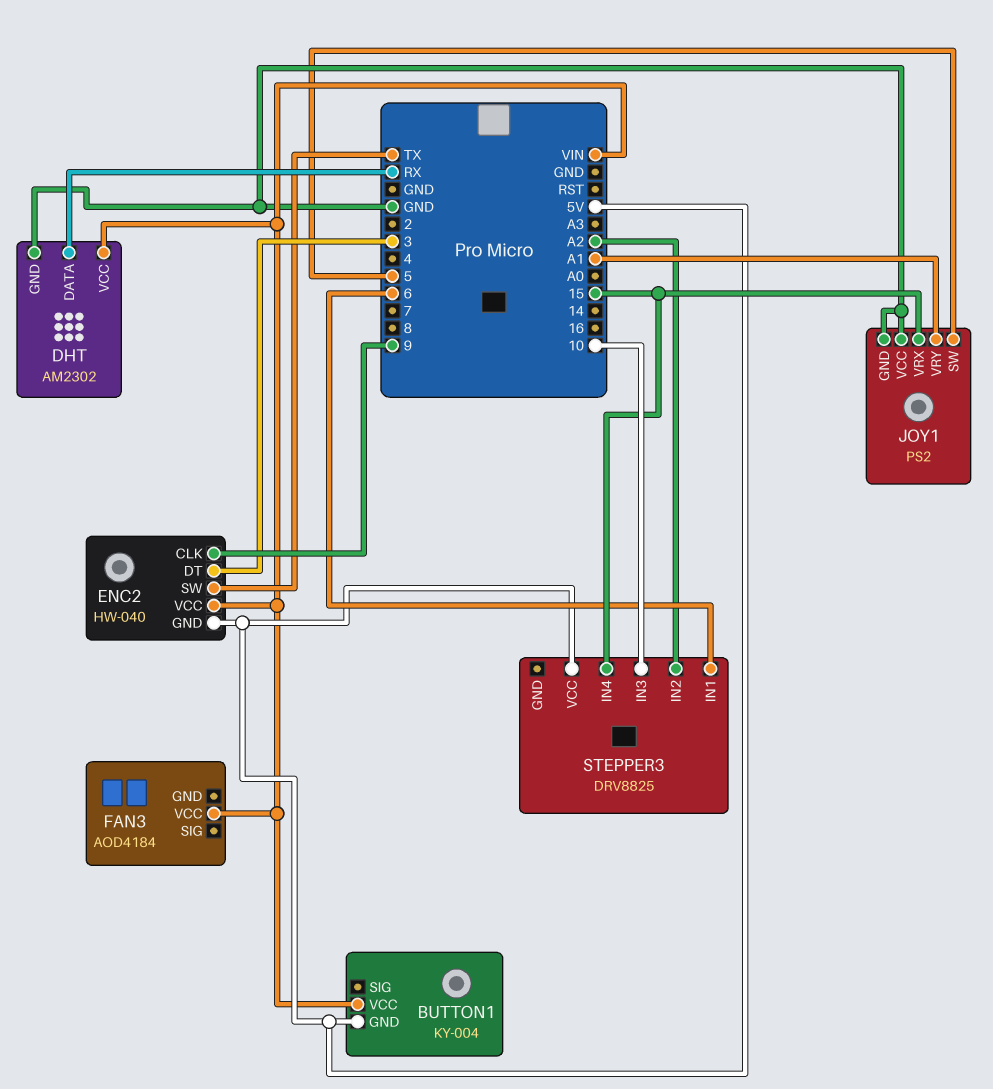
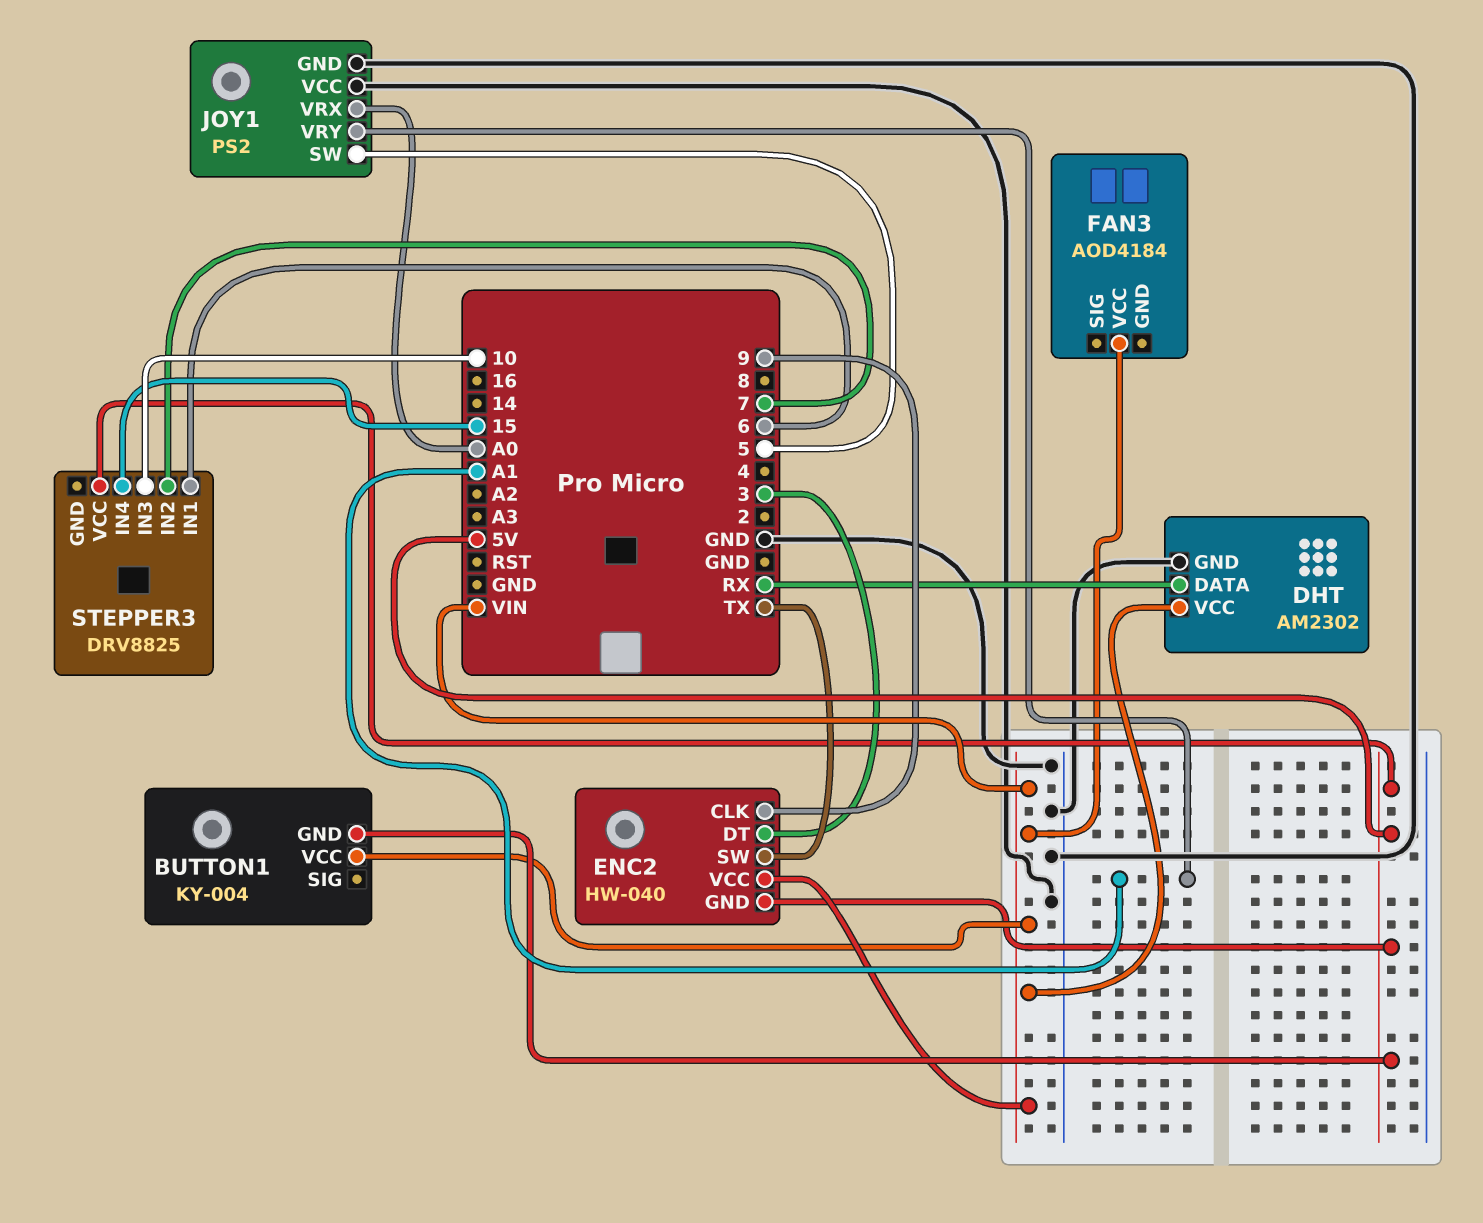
JOY1 pin VRX: 15 -> A0
STEPPER3 pin IN2: A2 -> 7

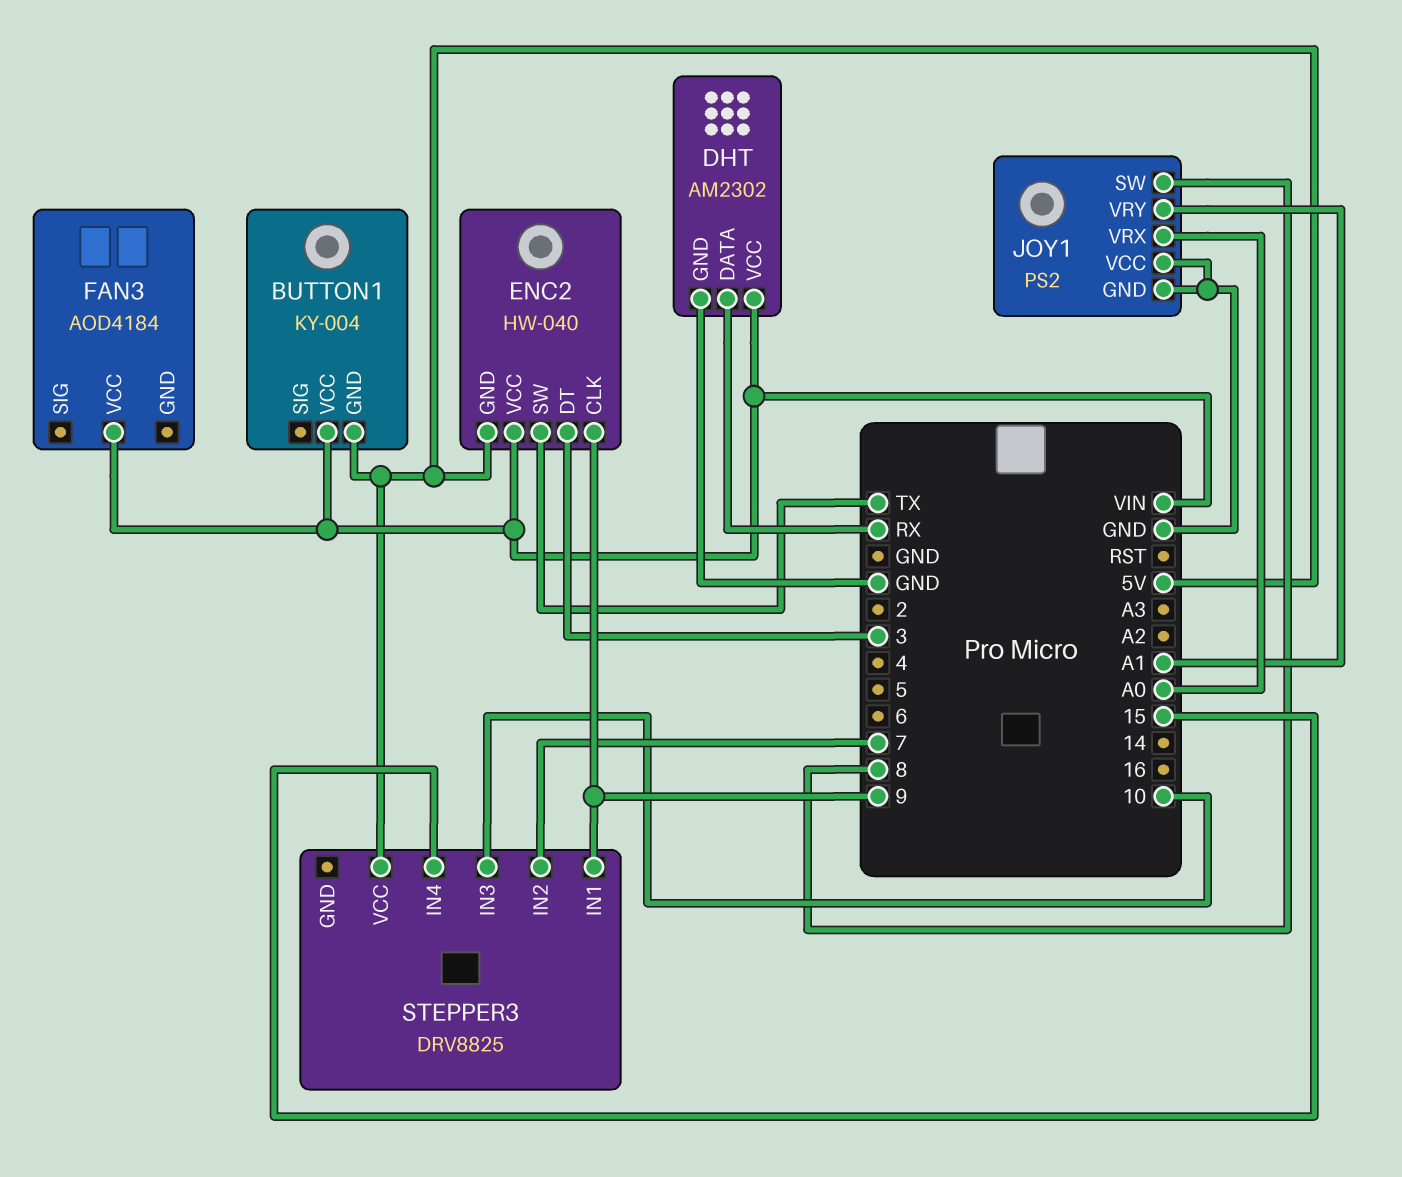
JOY1 pin SW: 5 -> 8
STEPPER3 pin IN1: 6 -> 9

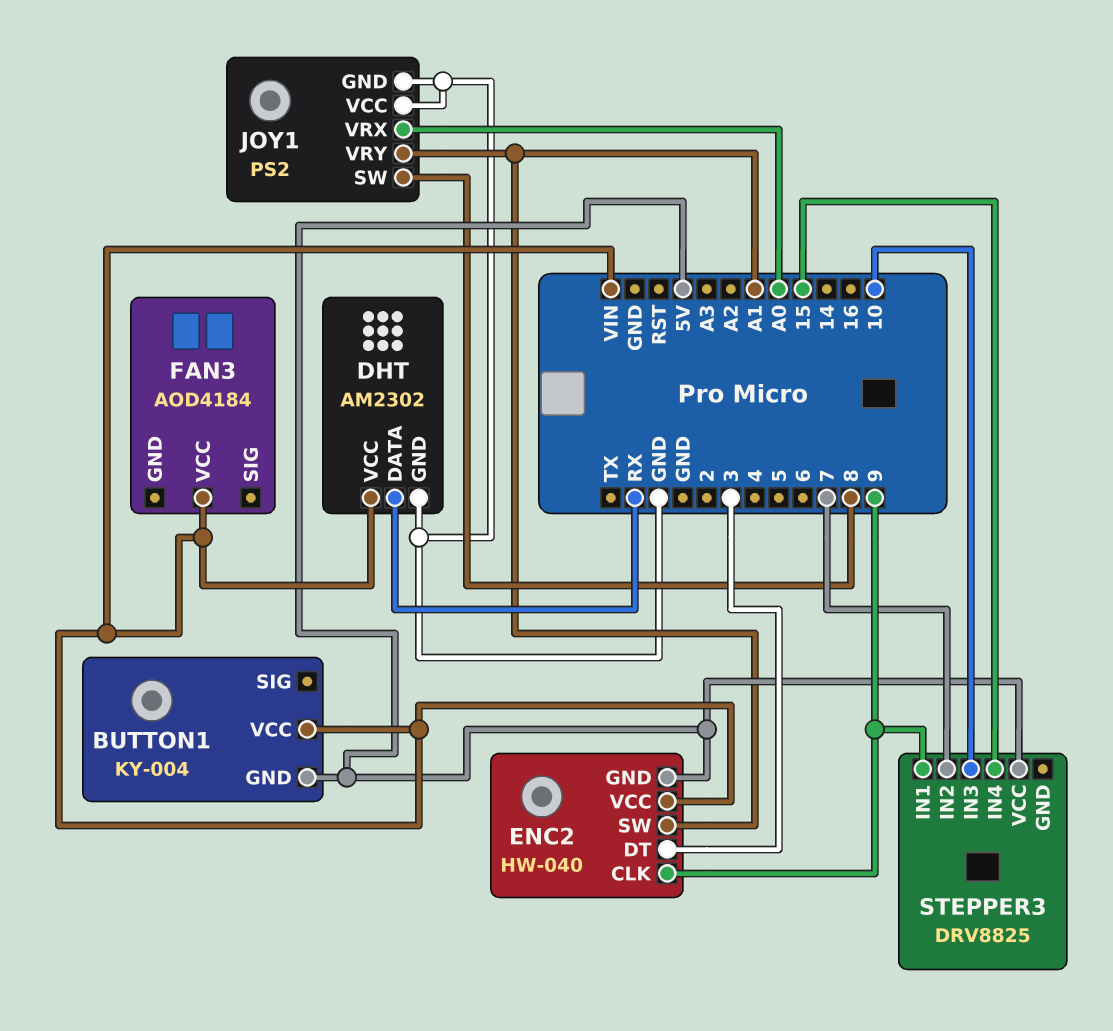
ENC2 pin SW: TX -> A1

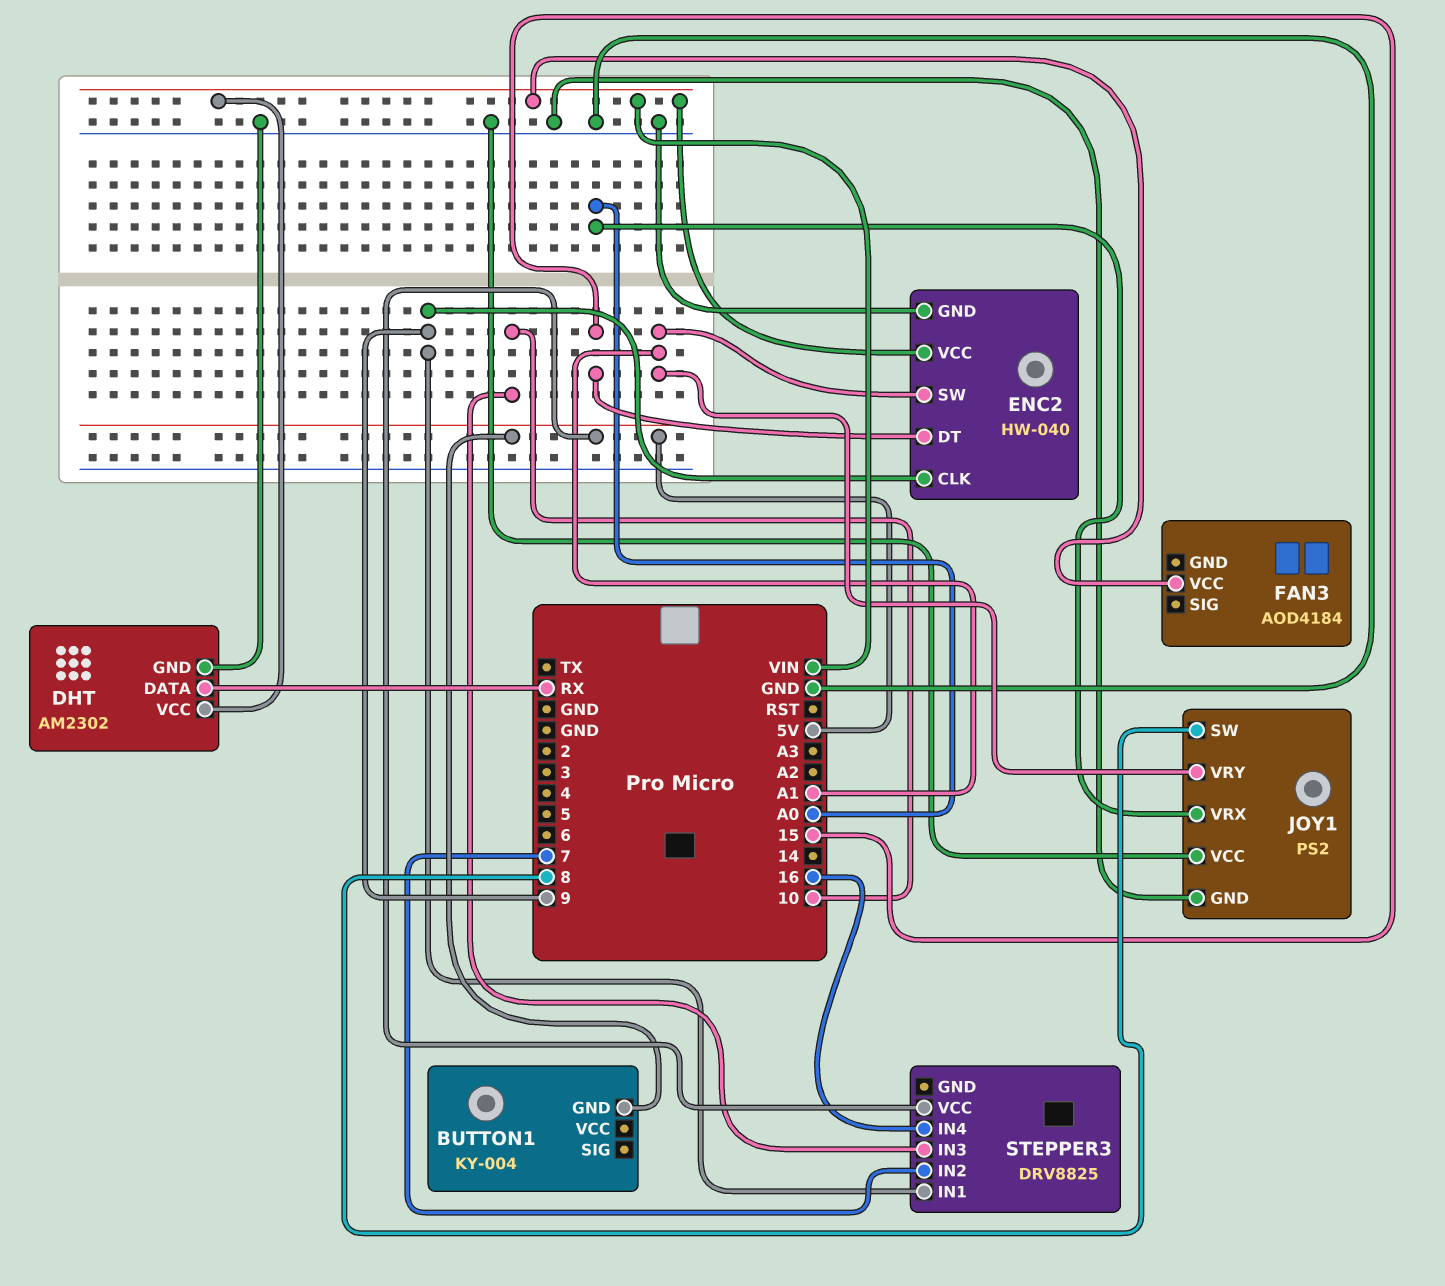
BUTTON1 pin VCC: VIN -> none
ENC2 pin DT: 3 -> 15
ENC2 pin GND: 5V -> GND
STEPPER3 pin IN4: 15 -> 16

